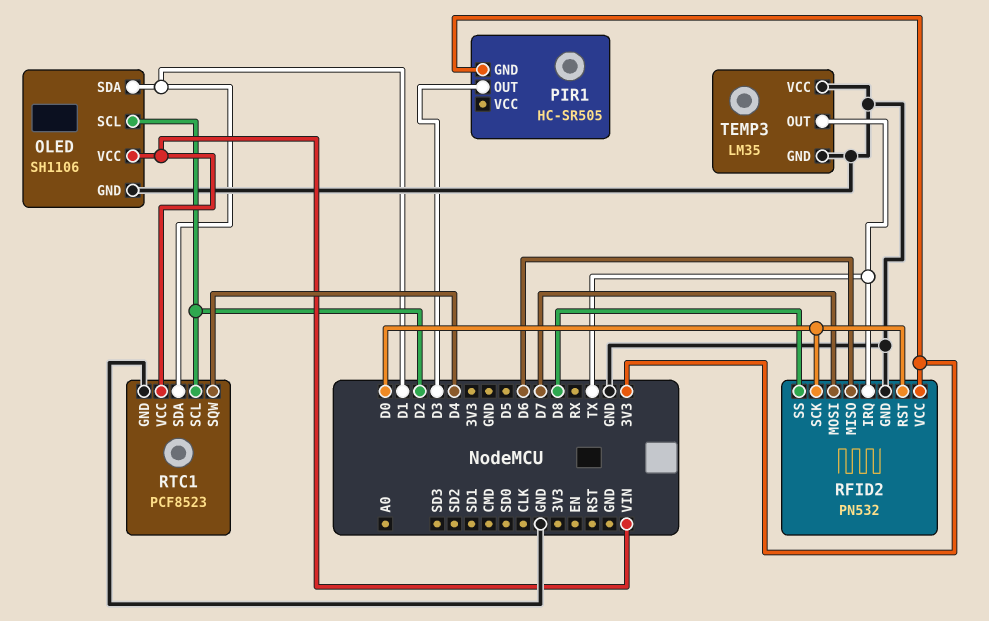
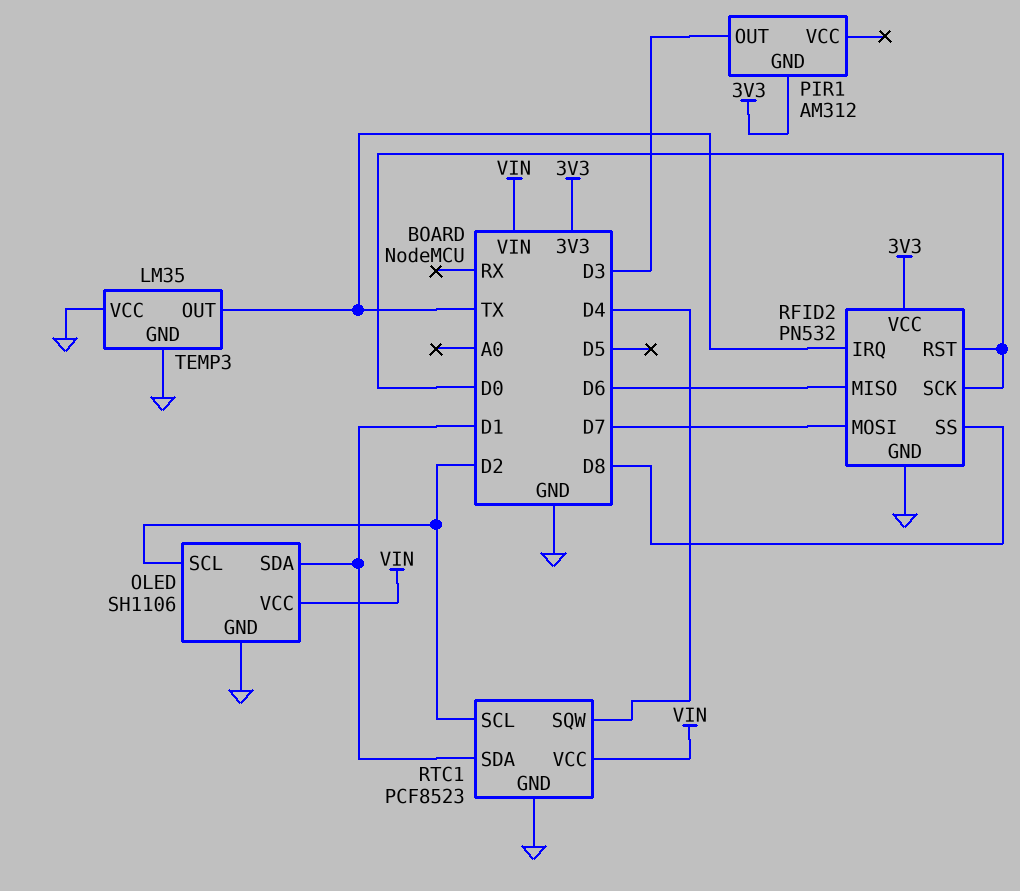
PIR1: HC-SR505 -> AM312

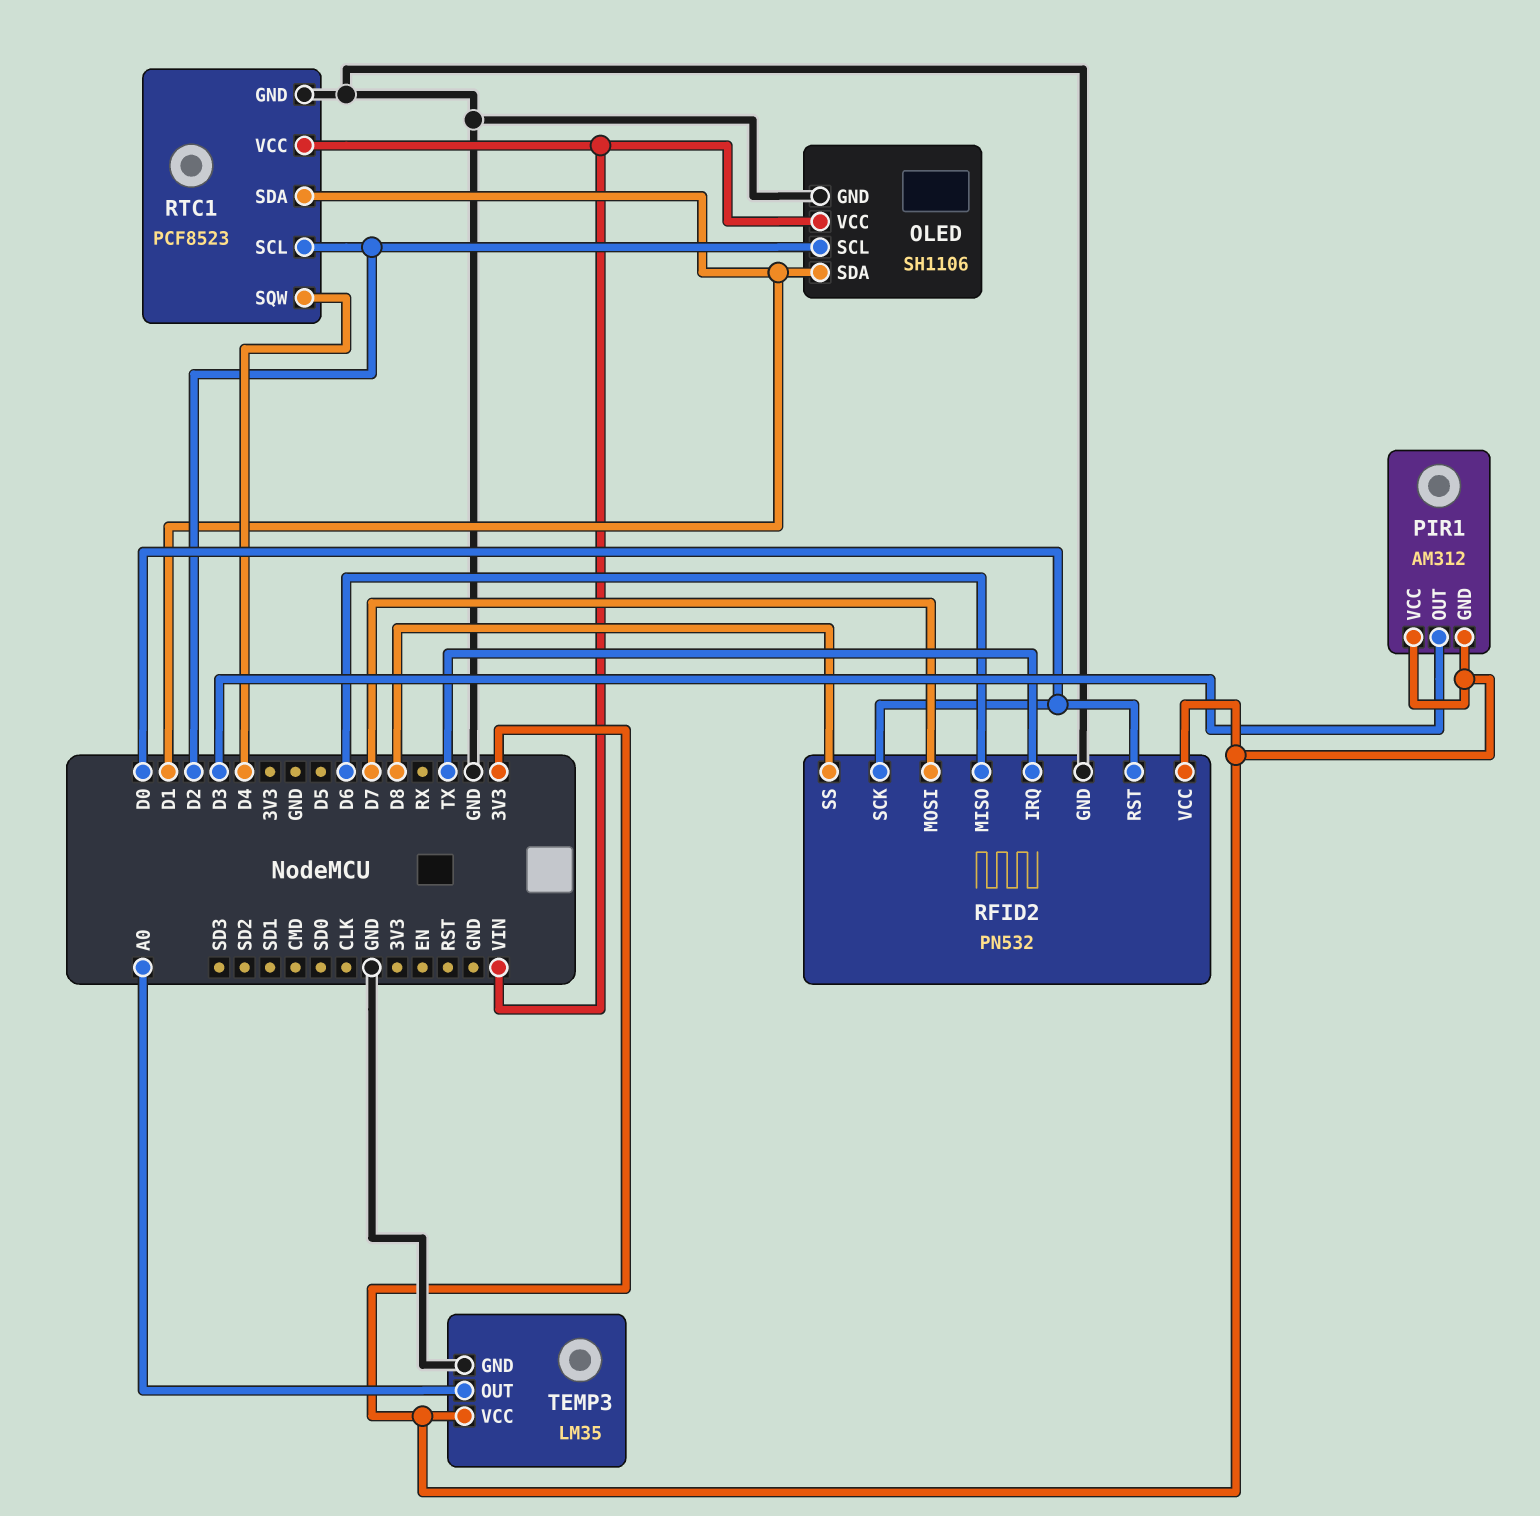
PIR1 pin VCC: none -> 3V3
TEMP3 pin OUT: TX -> A0
TEMP3 pin VCC: GND -> 3V3

